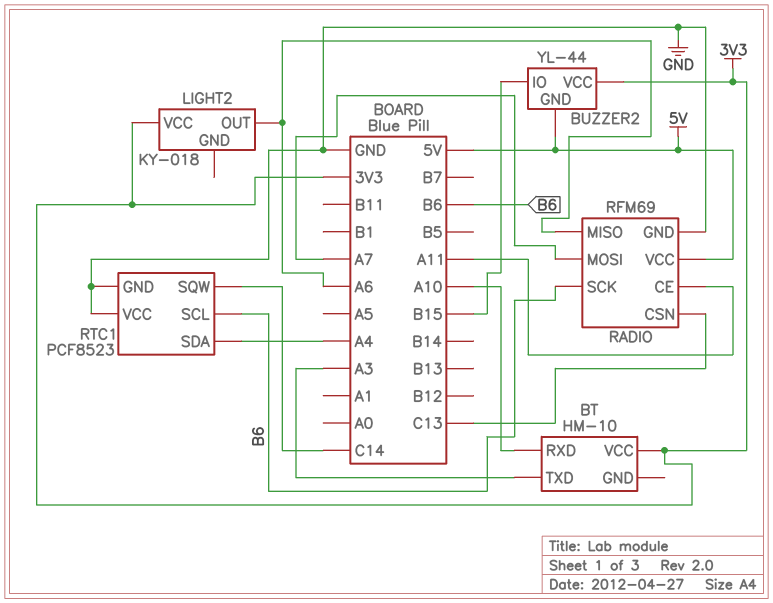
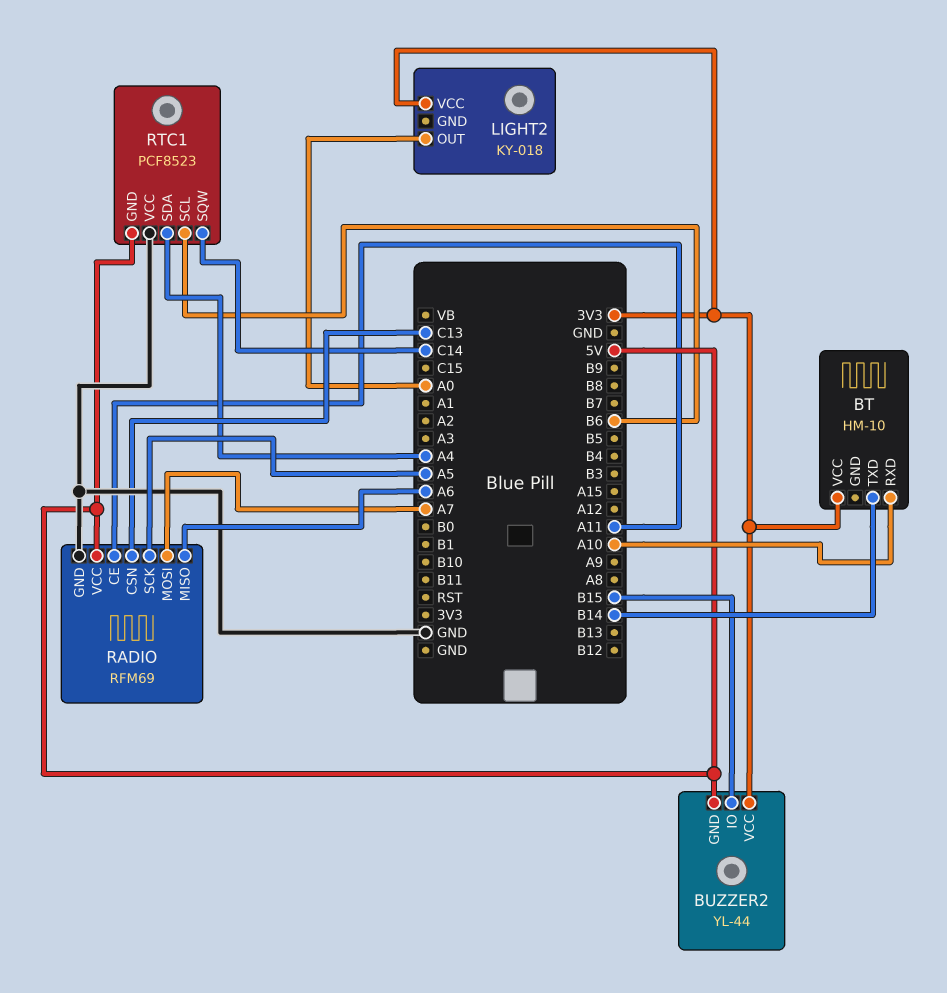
BT pin TXD: A3 -> B14
LIGHT2 pin OUT: A6 -> A0
RADIO pin SCK: B6 -> A5
RTC1 pin GND: GND -> 5V

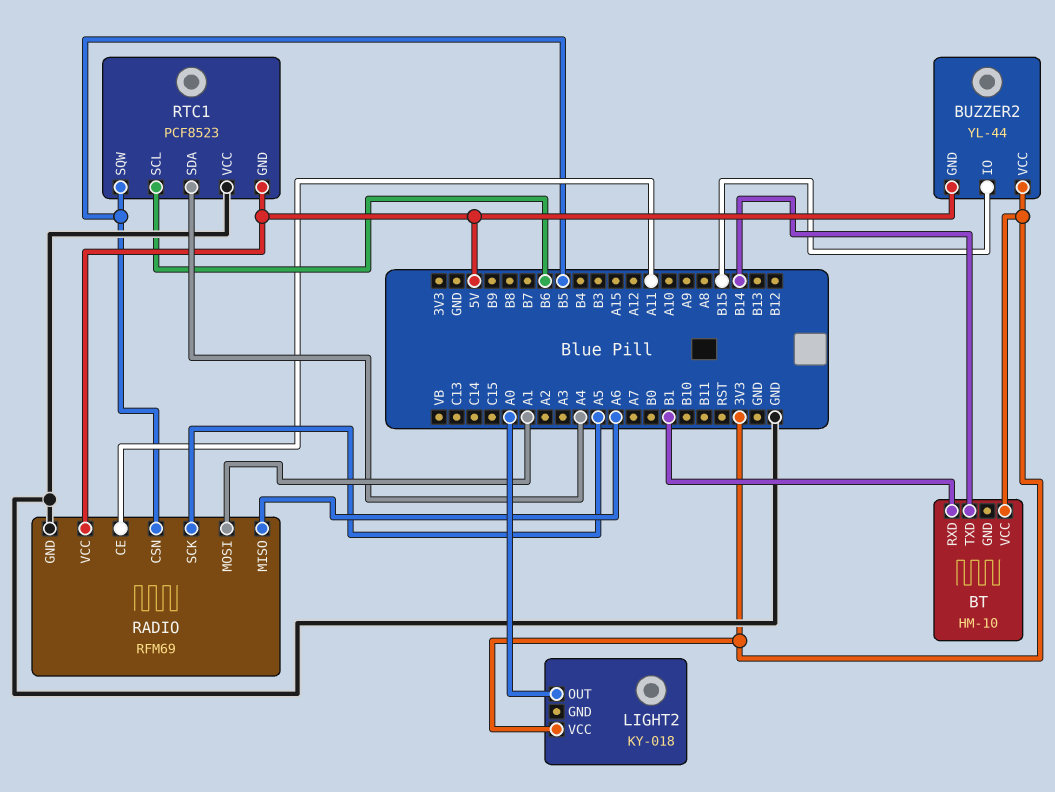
BT pin RXD: A10 -> B1
RADIO pin CSN: C13 -> B5
RADIO pin MOSI: A7 -> A1
RTC1 pin SQW: C14 -> B5

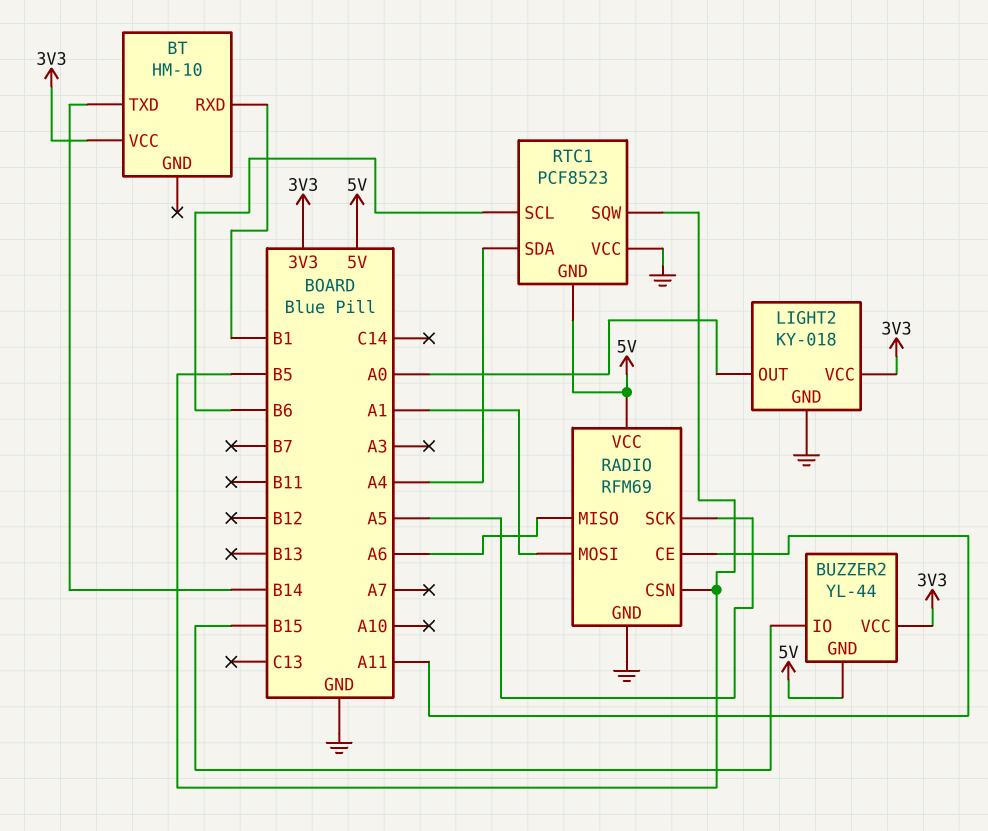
LIGHT2 pin GND: none -> GND

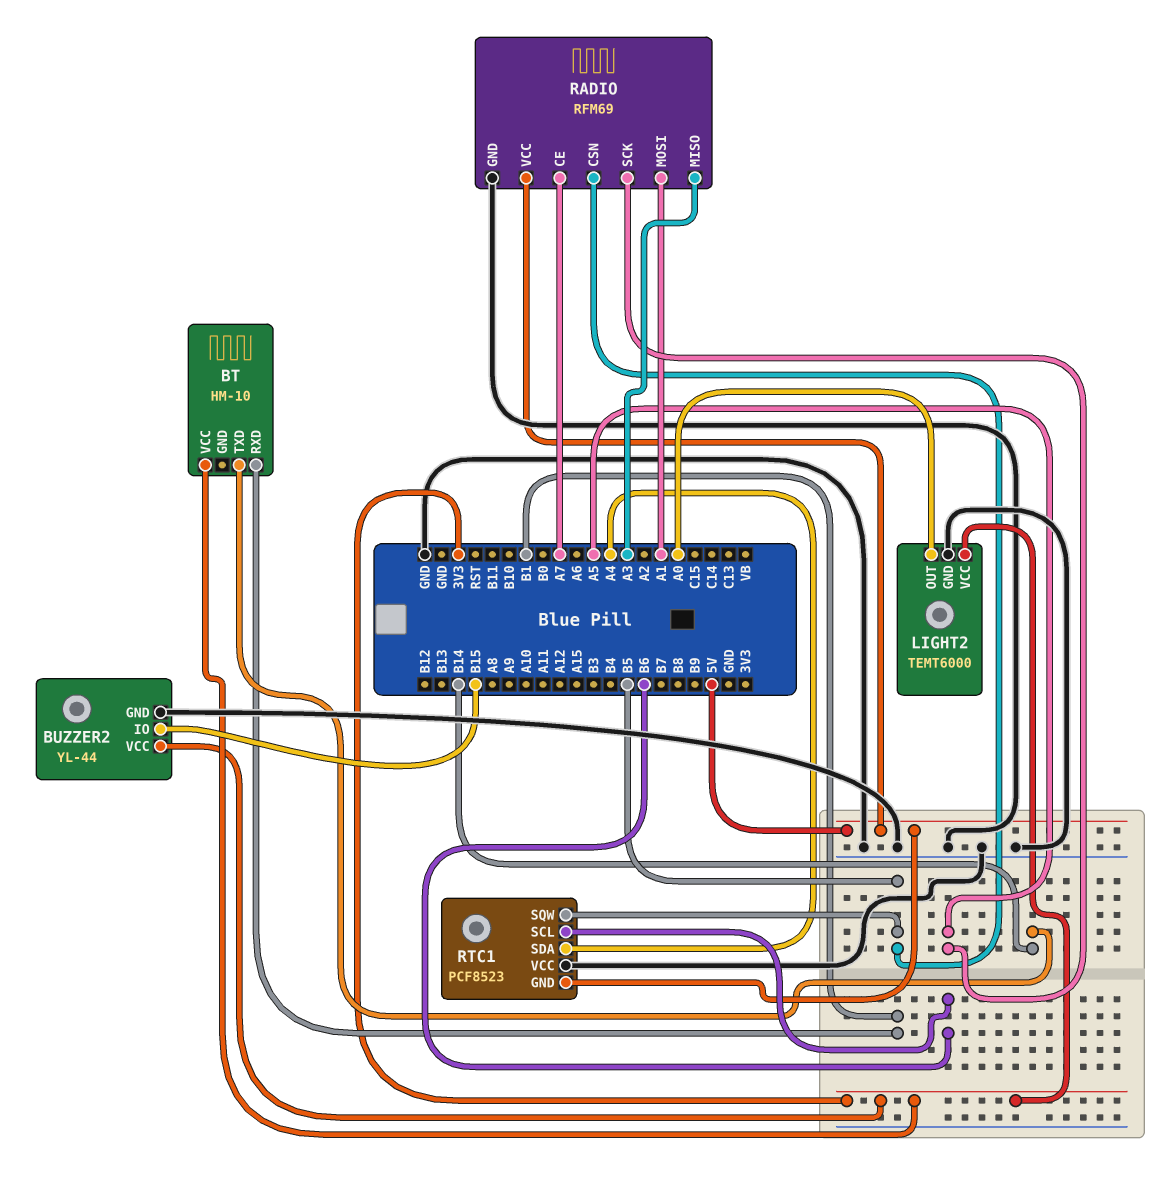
BUZZER2 pin GND: 5V -> GND
LIGHT2: KY-018 -> TEMT6000
RADIO pin CE: A11 -> A7
RADIO pin MISO: A6 -> A3

